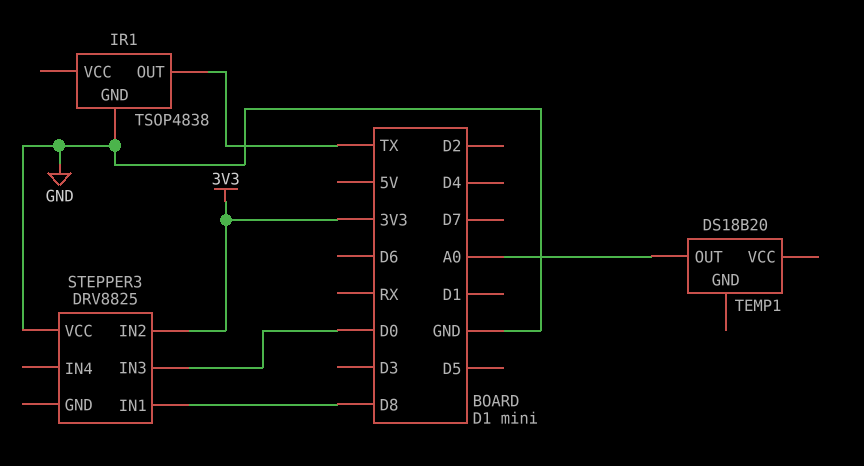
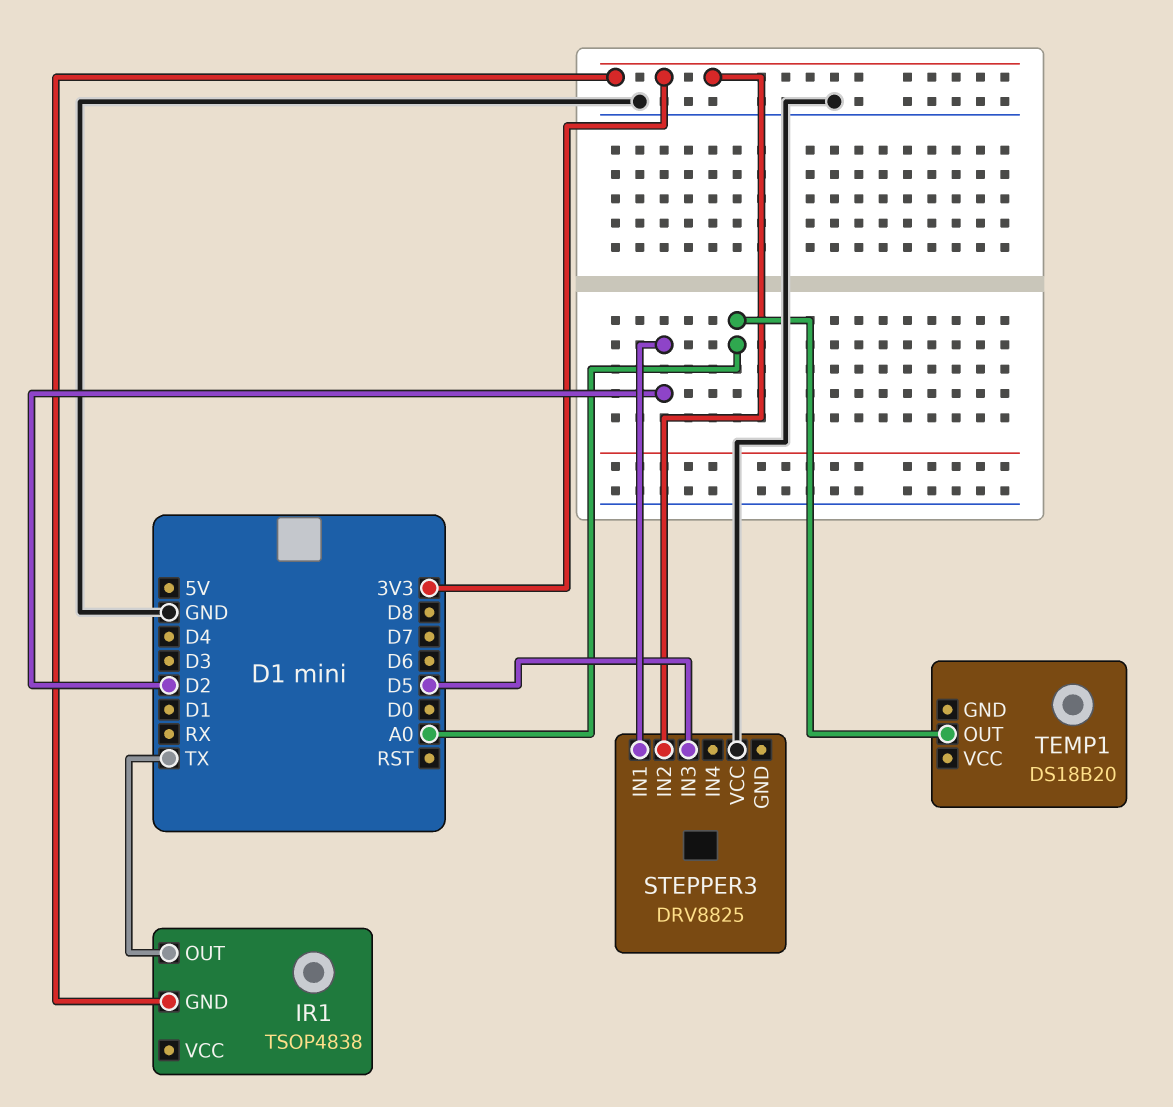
IR1 pin GND: GND -> 3V3
STEPPER3 pin IN1: D8 -> D2
STEPPER3 pin IN3: D0 -> D5

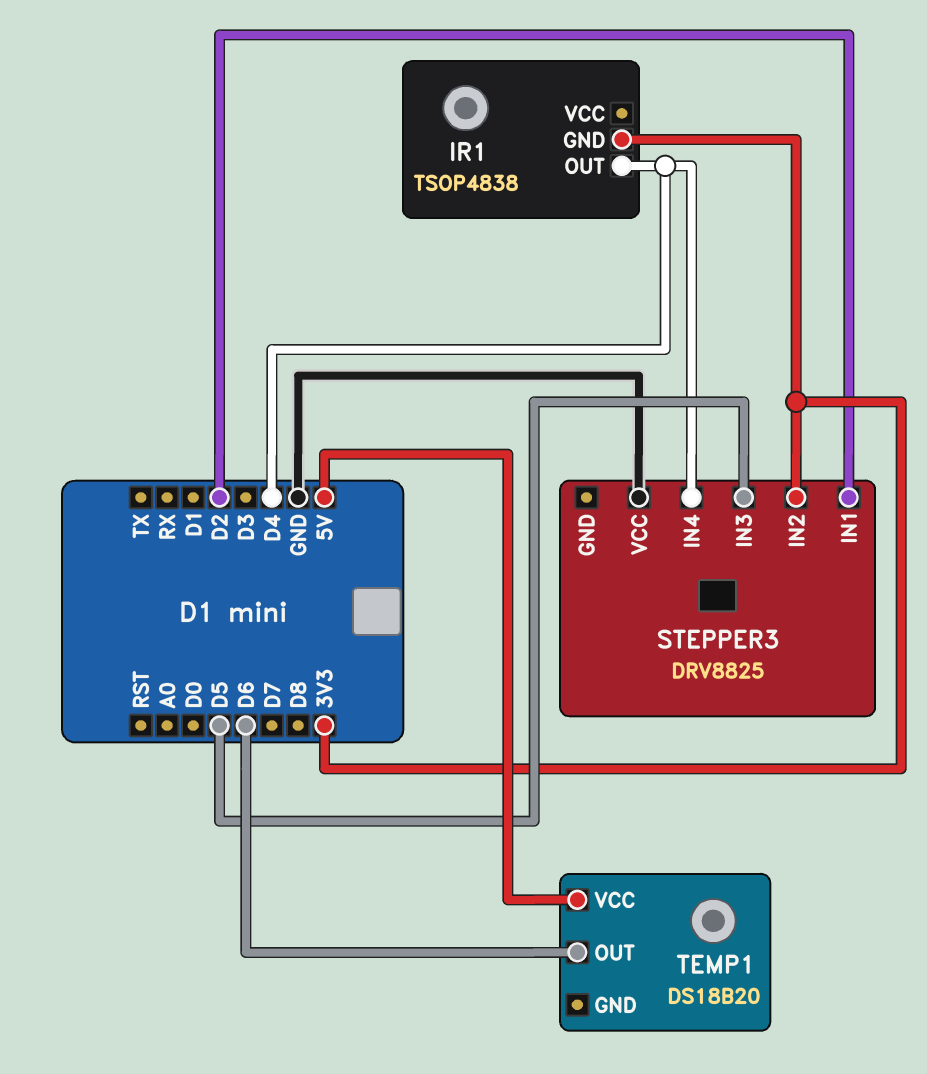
IR1 pin OUT: TX -> D4
STEPPER3 pin IN4: none -> D4
TEMP1 pin OUT: A0 -> D6
TEMP1 pin VCC: none -> 5V

